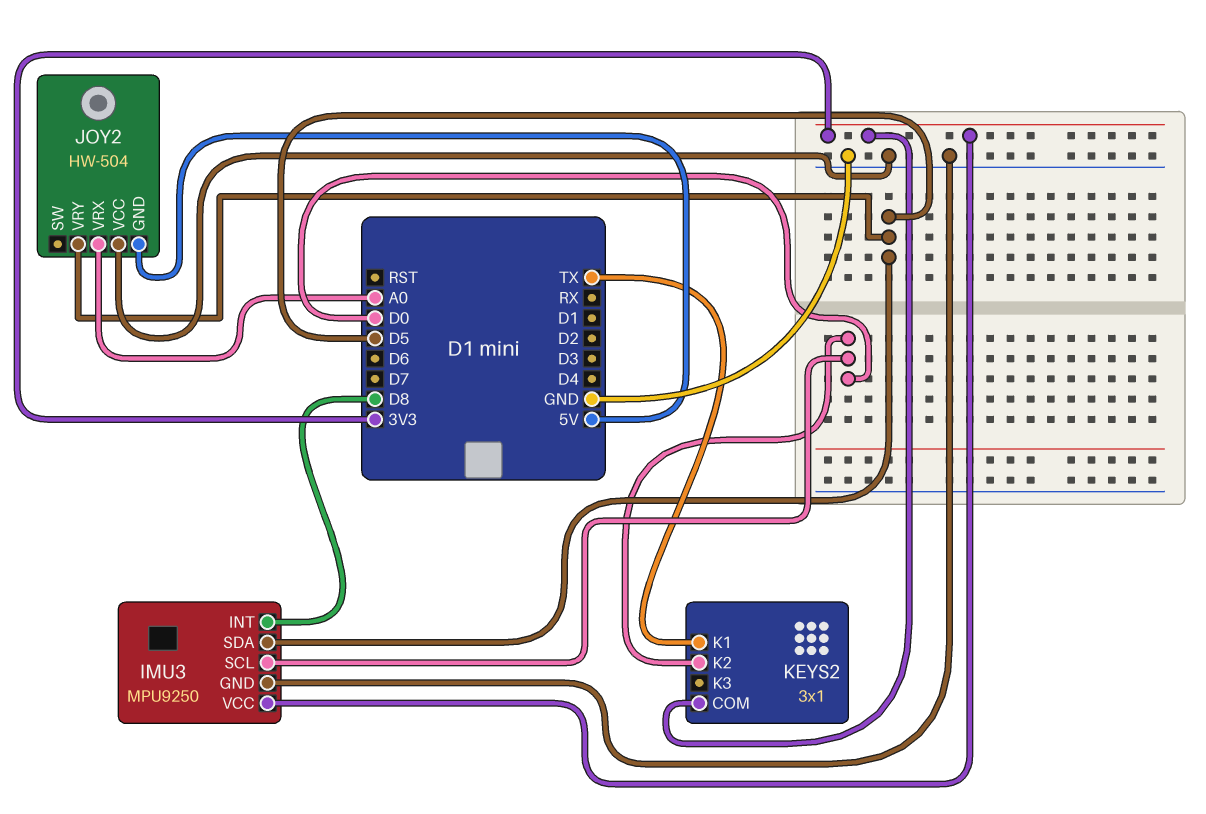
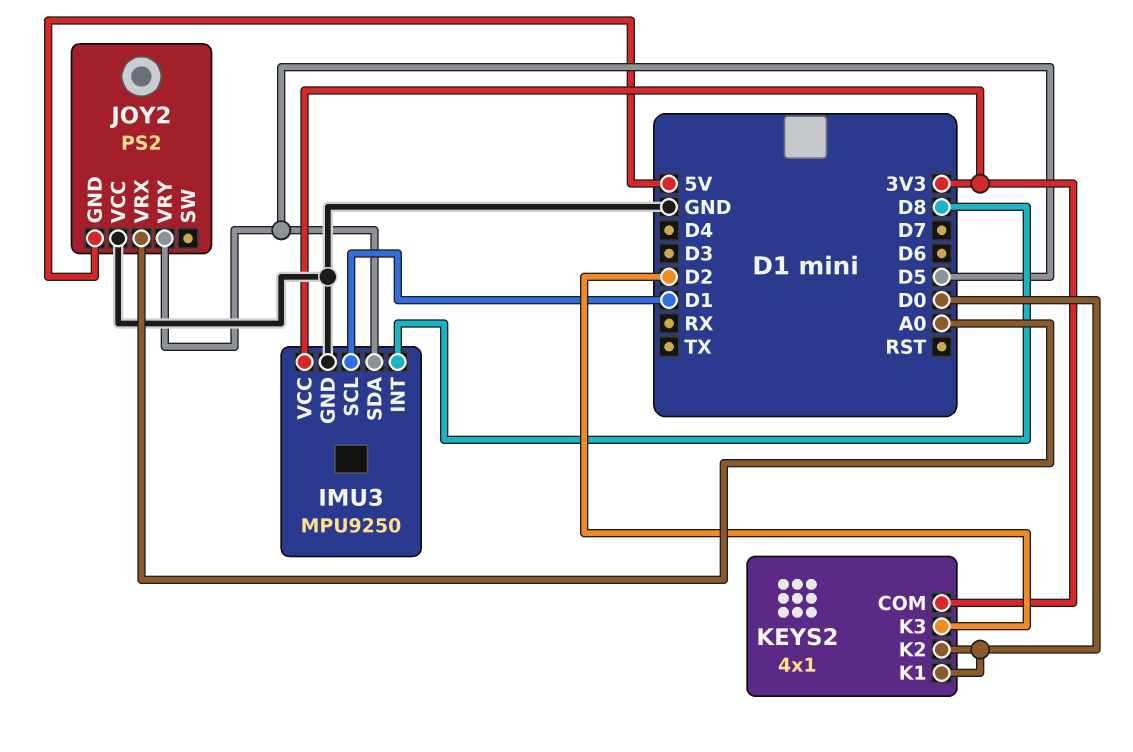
IMU3 pin SCL: D0 -> D1
JOY2: HW-504 -> PS2
KEYS2: 3x1 -> 4x1
KEYS2 pin K1: TX -> D0
KEYS2 pin K3: none -> D2

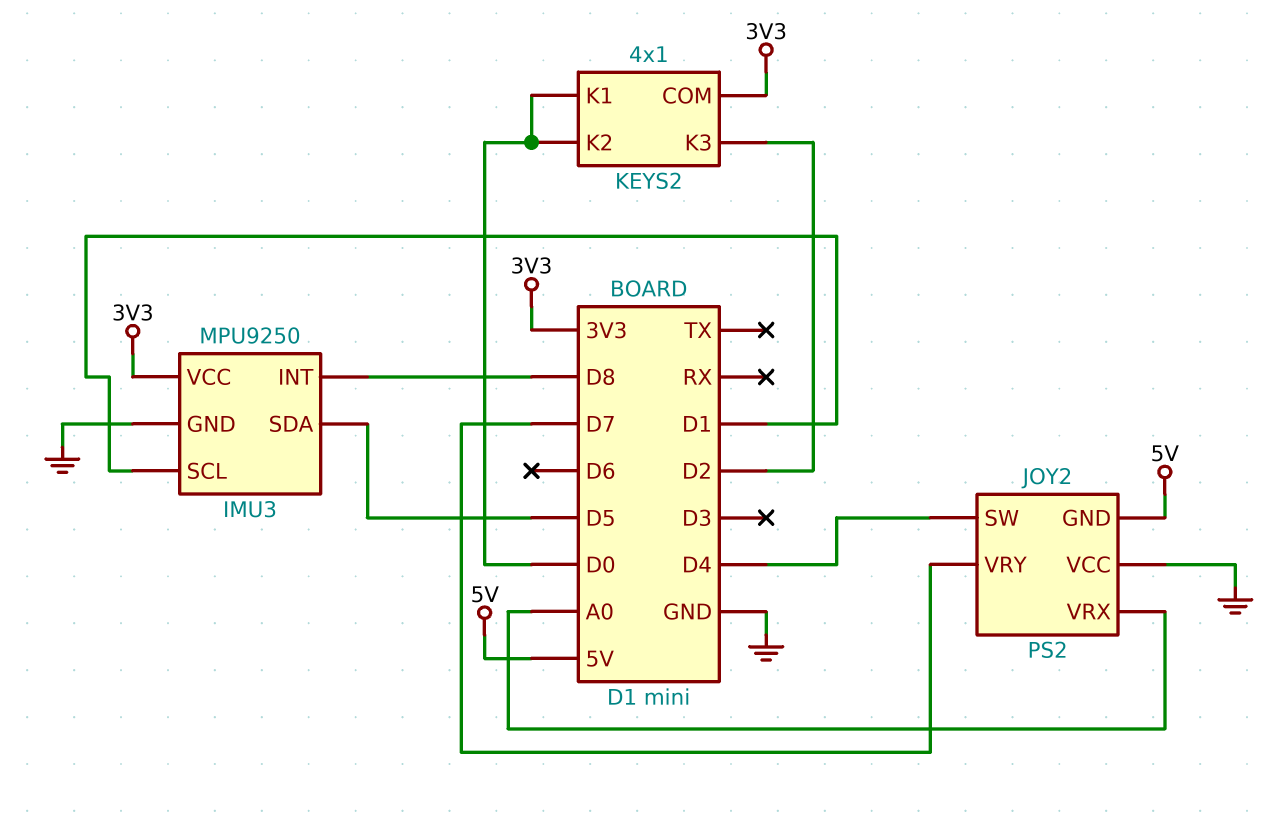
JOY2 pin SW: none -> D4
JOY2 pin VRY: D5 -> D7

